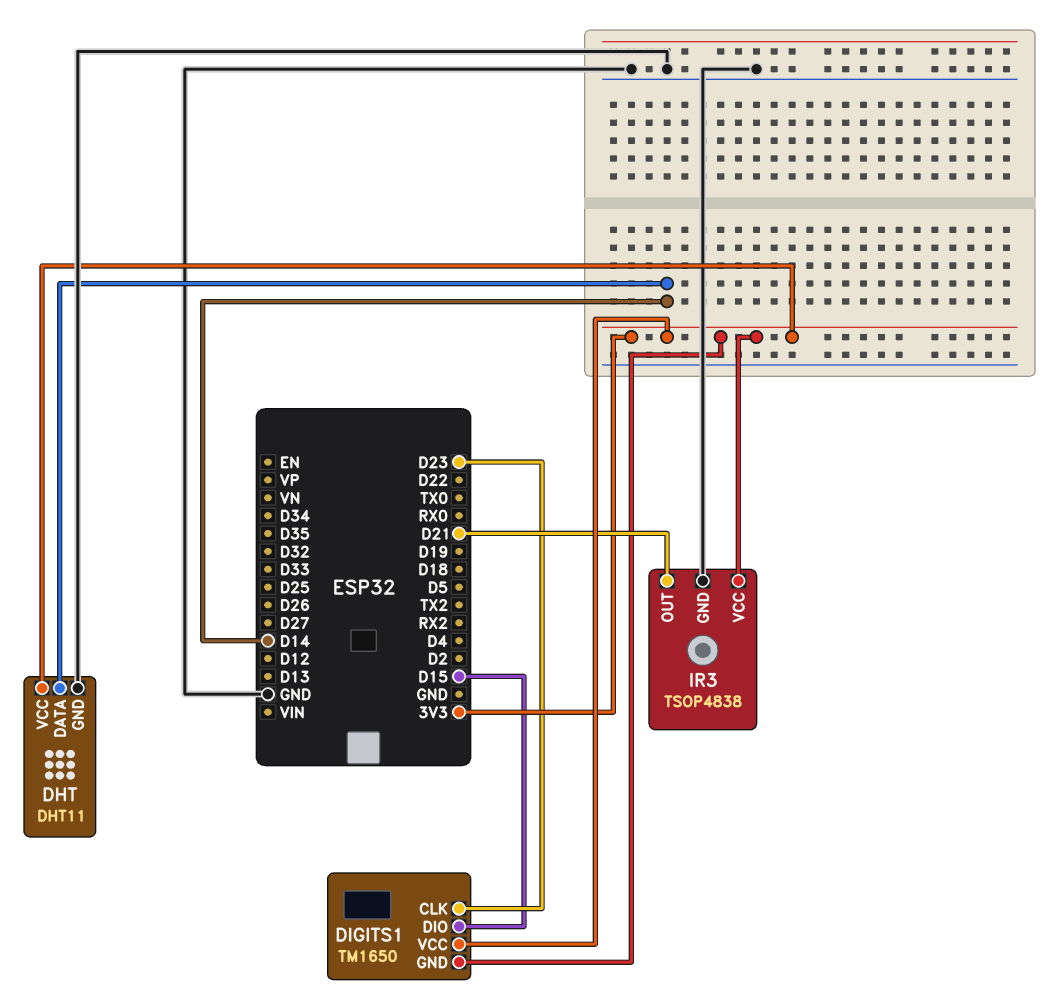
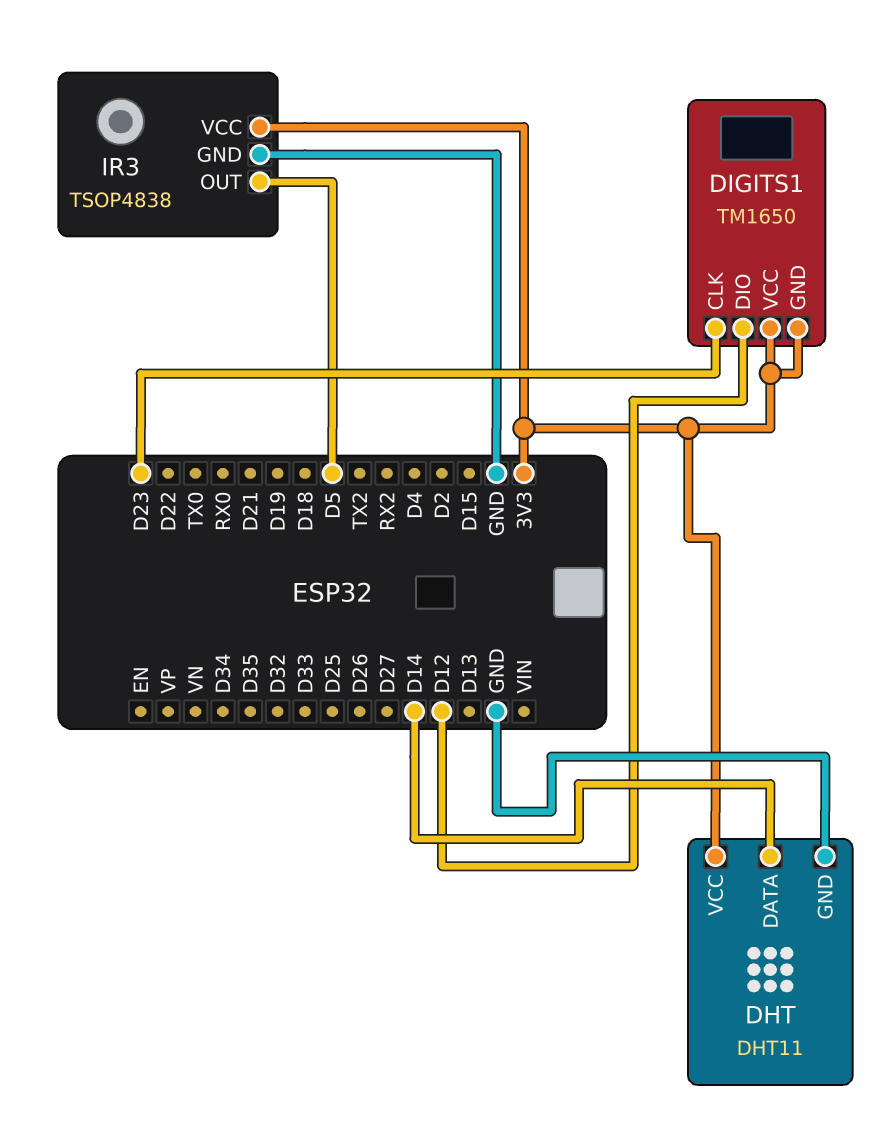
DIGITS1 pin DIO: D15 -> D12
IR3 pin OUT: D21 -> D5

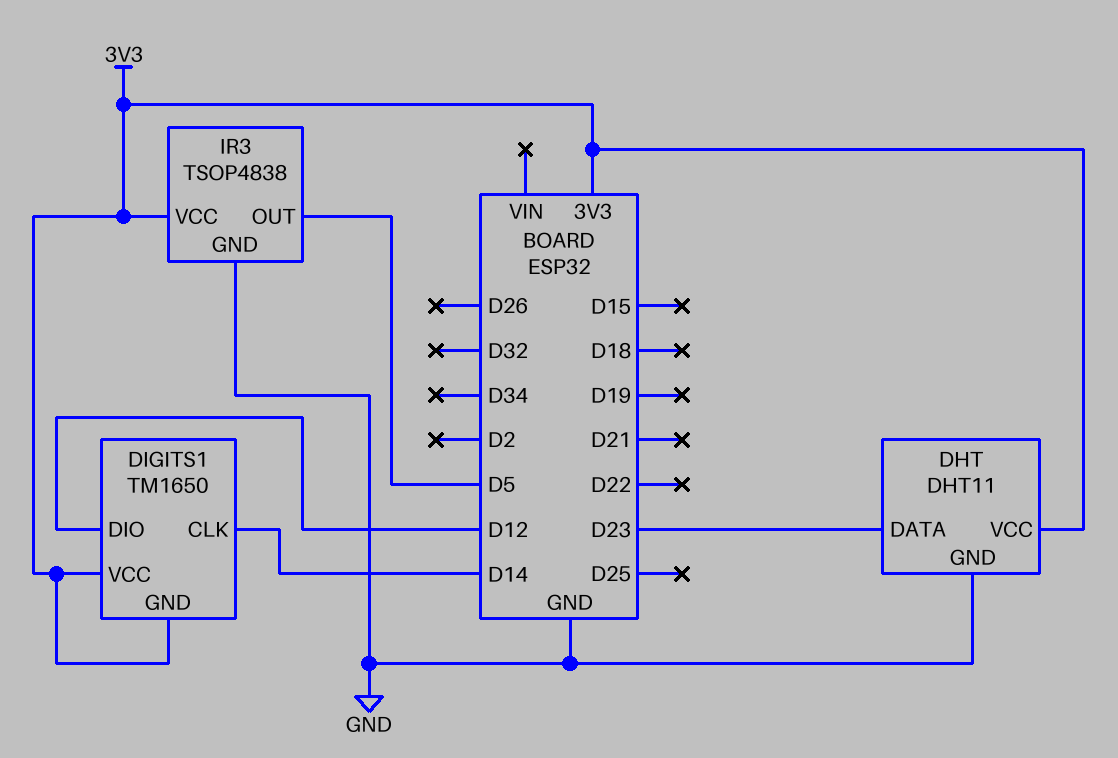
DHT pin DATA: D14 -> D23
DIGITS1 pin CLK: D23 -> D14

